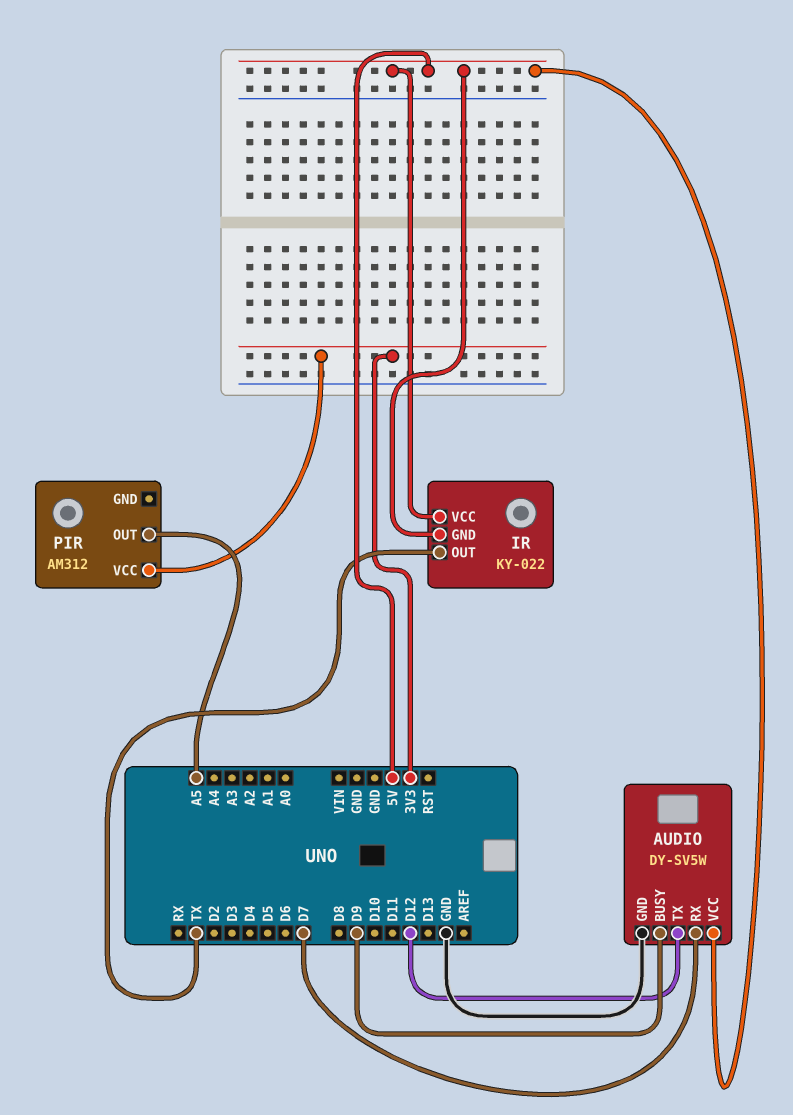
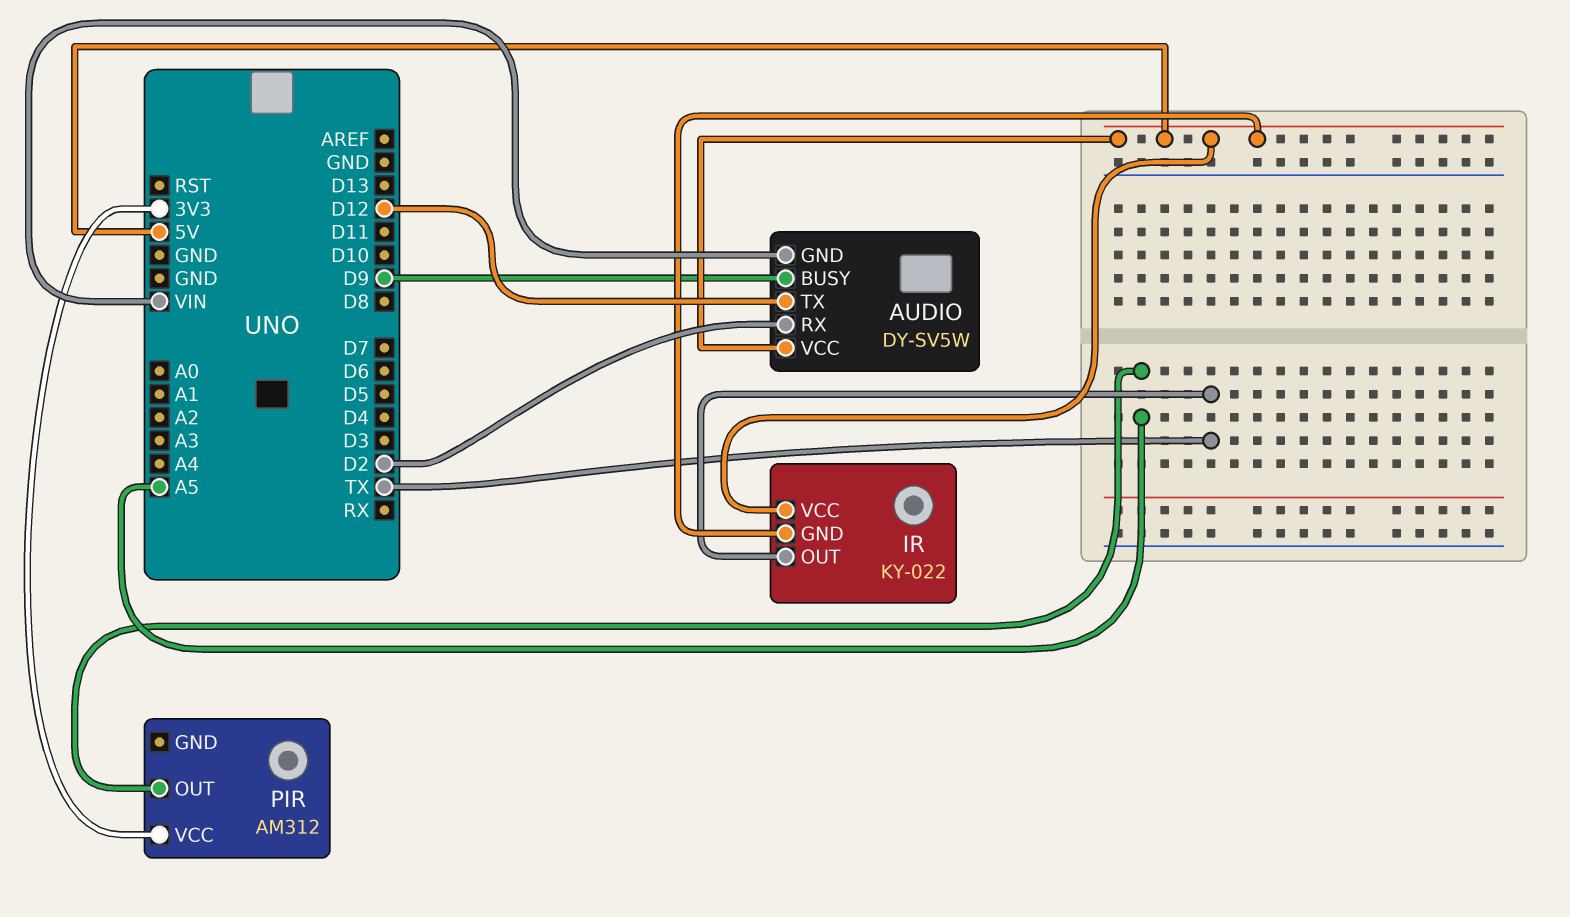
AUDIO pin GND: GND -> VIN
AUDIO pin RX: D7 -> D2

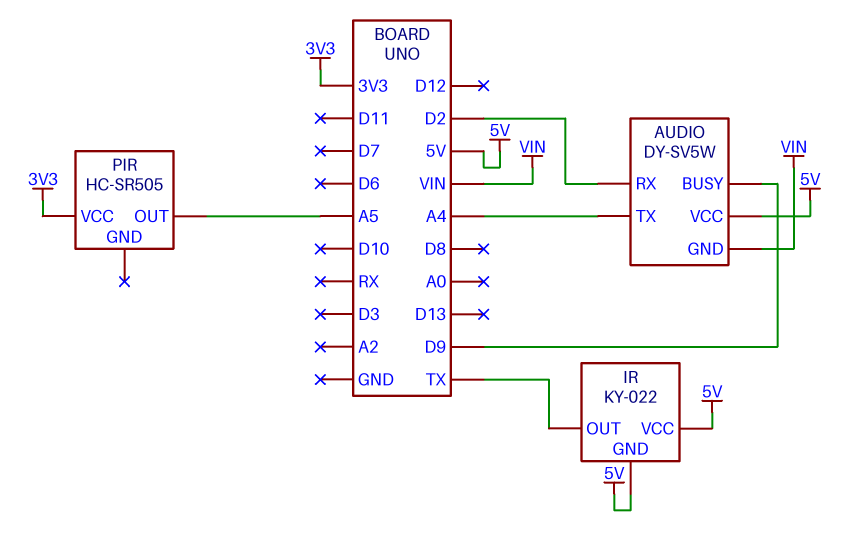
AUDIO pin TX: D12 -> A4
PIR: AM312 -> HC-SR505

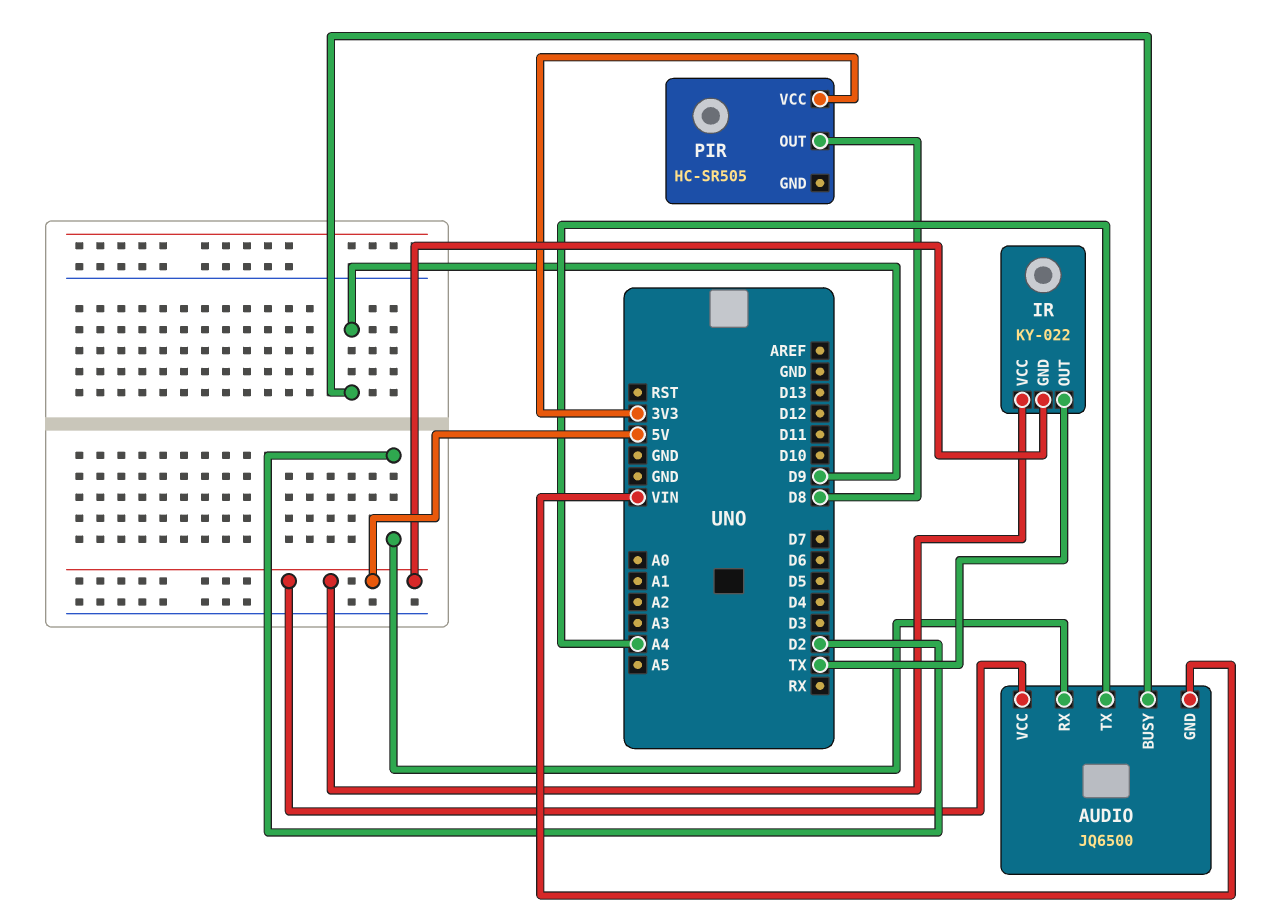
AUDIO: DY-SV5W -> JQ6500
PIR pin OUT: A5 -> D8

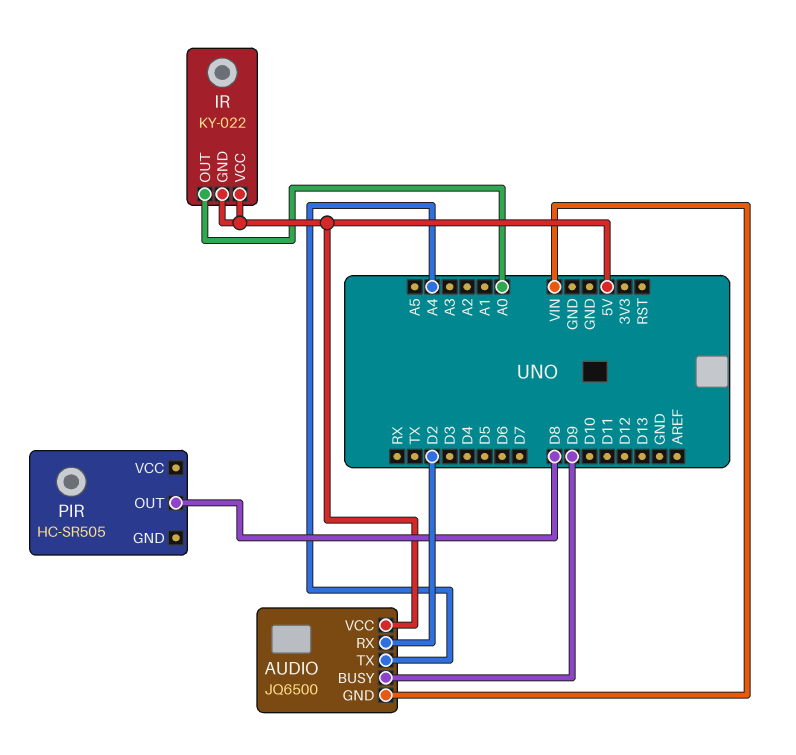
IR pin OUT: TX -> A0
PIR pin VCC: 3V3 -> none

